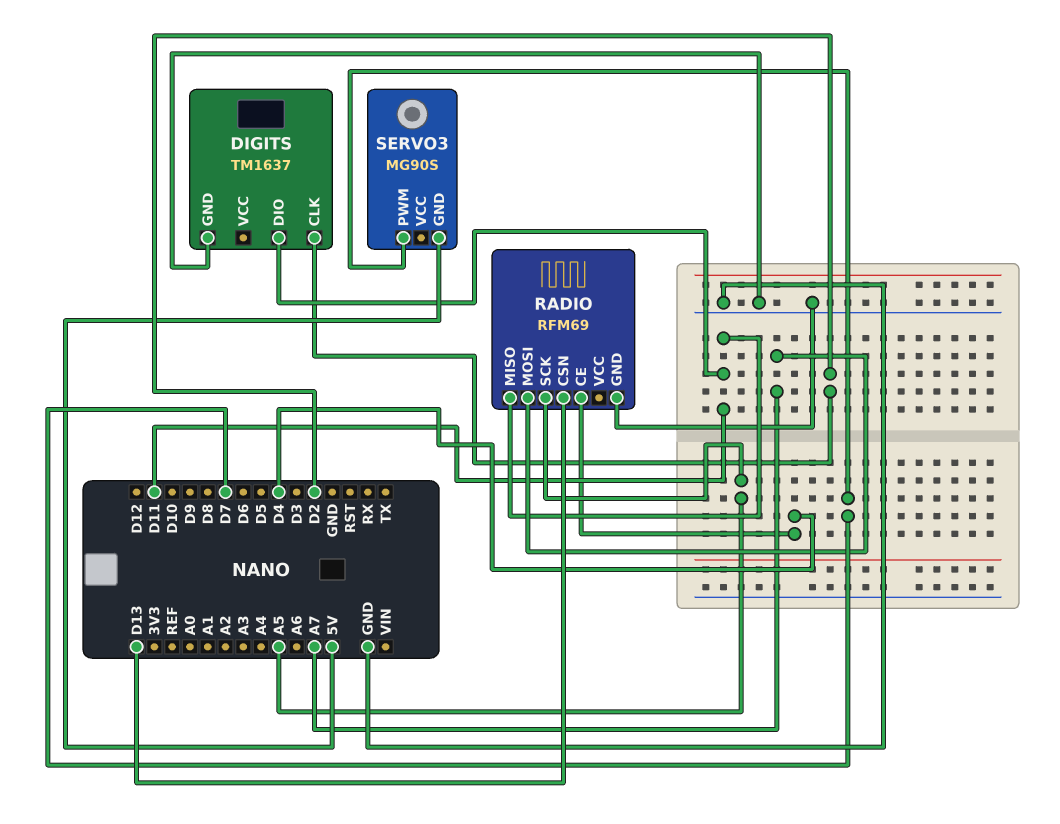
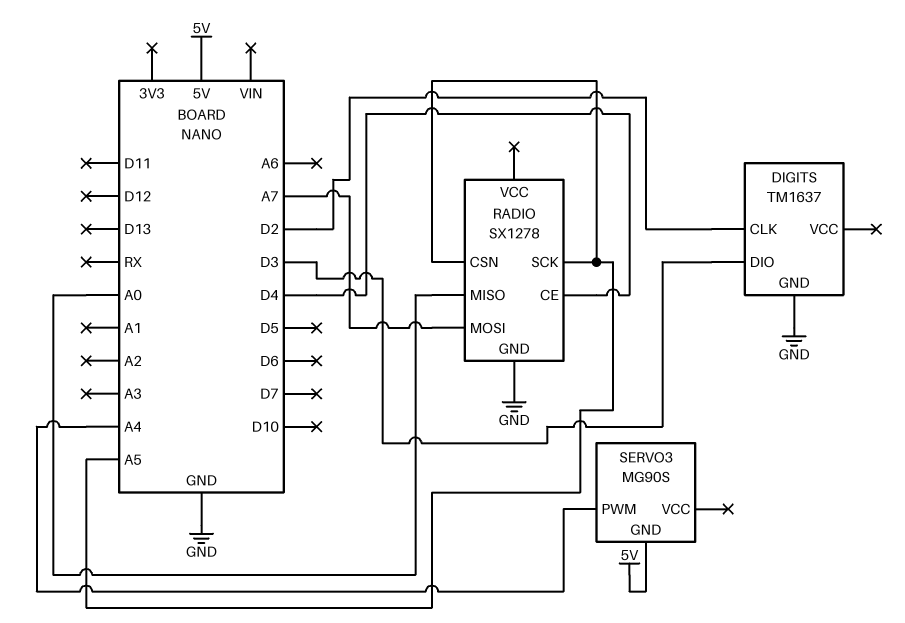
DIGITS pin DIO: D11 -> D3
RADIO: RFM69 -> SX1278
RADIO pin CSN: D13 -> A5
RADIO pin MISO: D11 -> A0
SERVO3 pin PWM: D7 -> A4

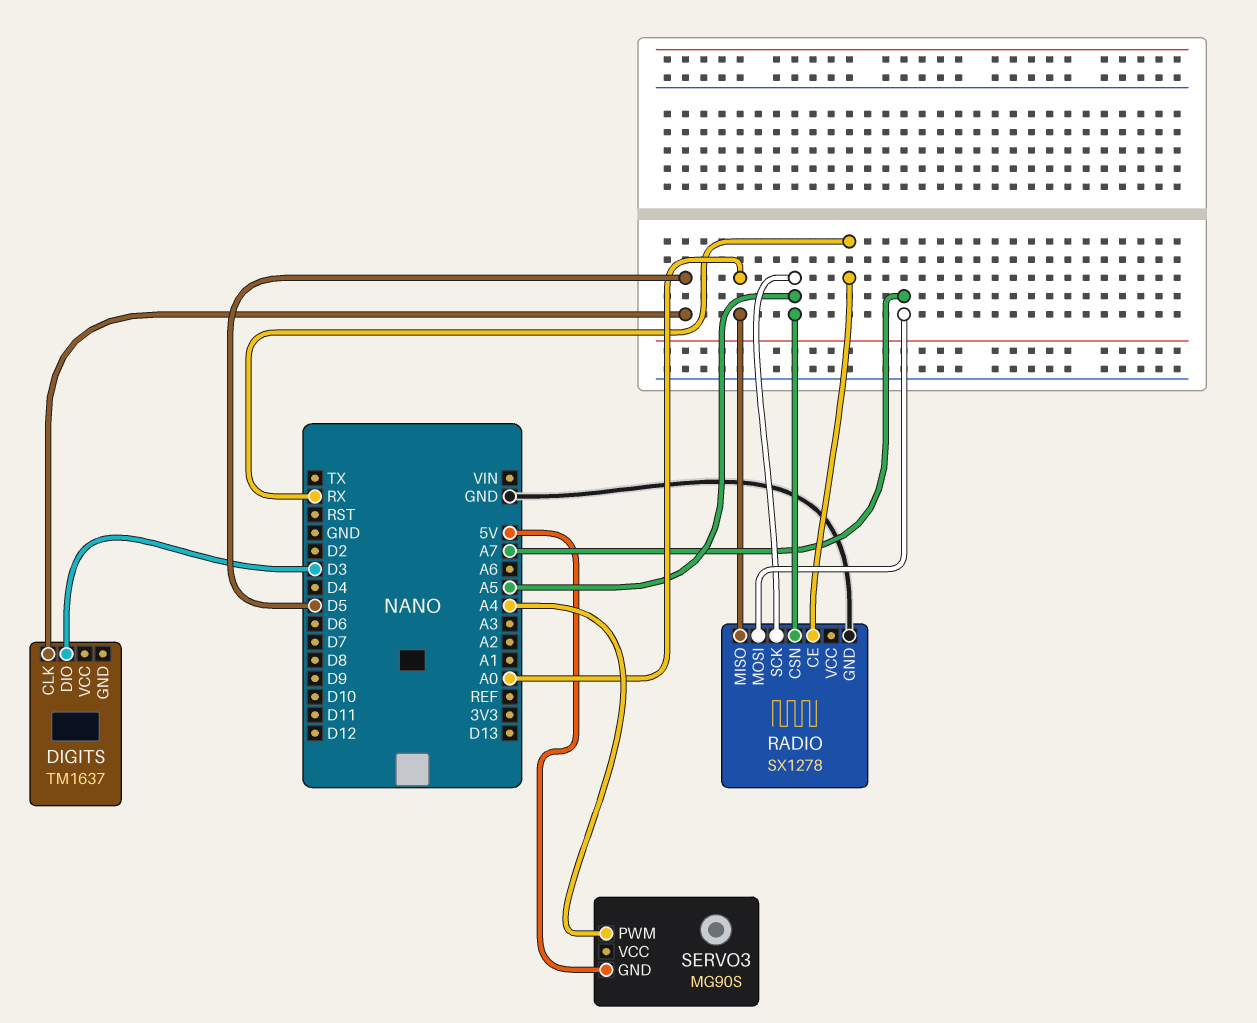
DIGITS pin CLK: D2 -> D5
DIGITS pin GND: GND -> none
RADIO pin CE: D4 -> RX

